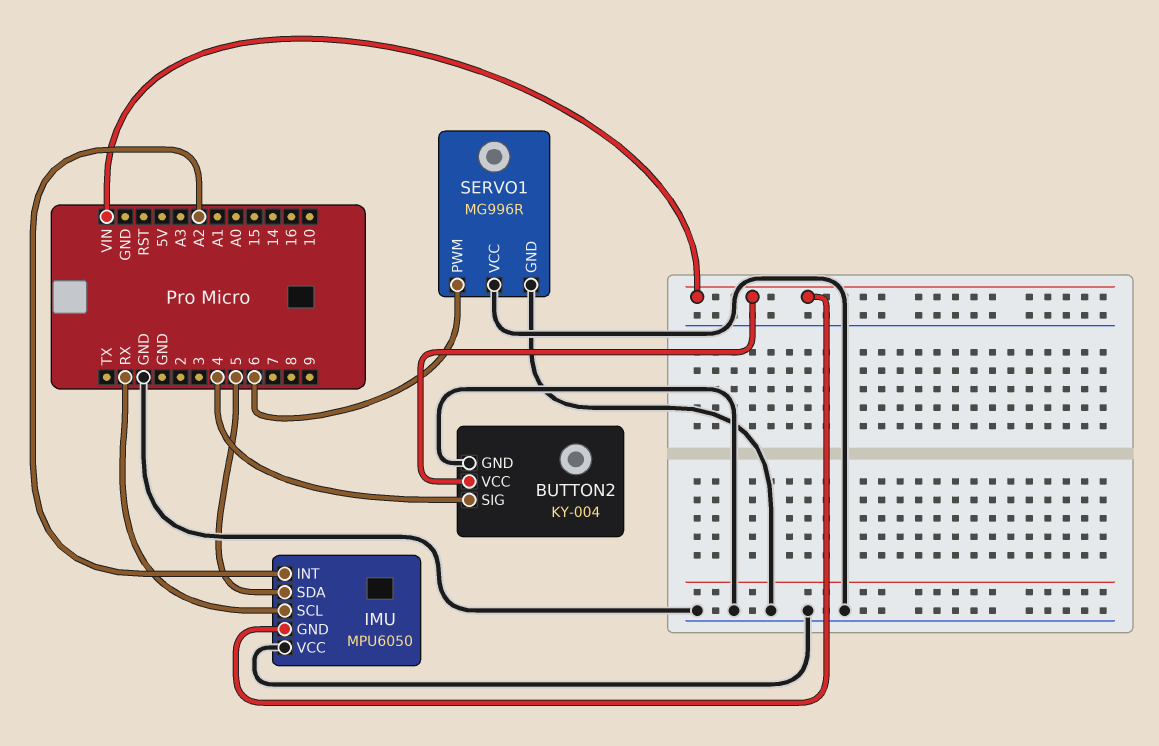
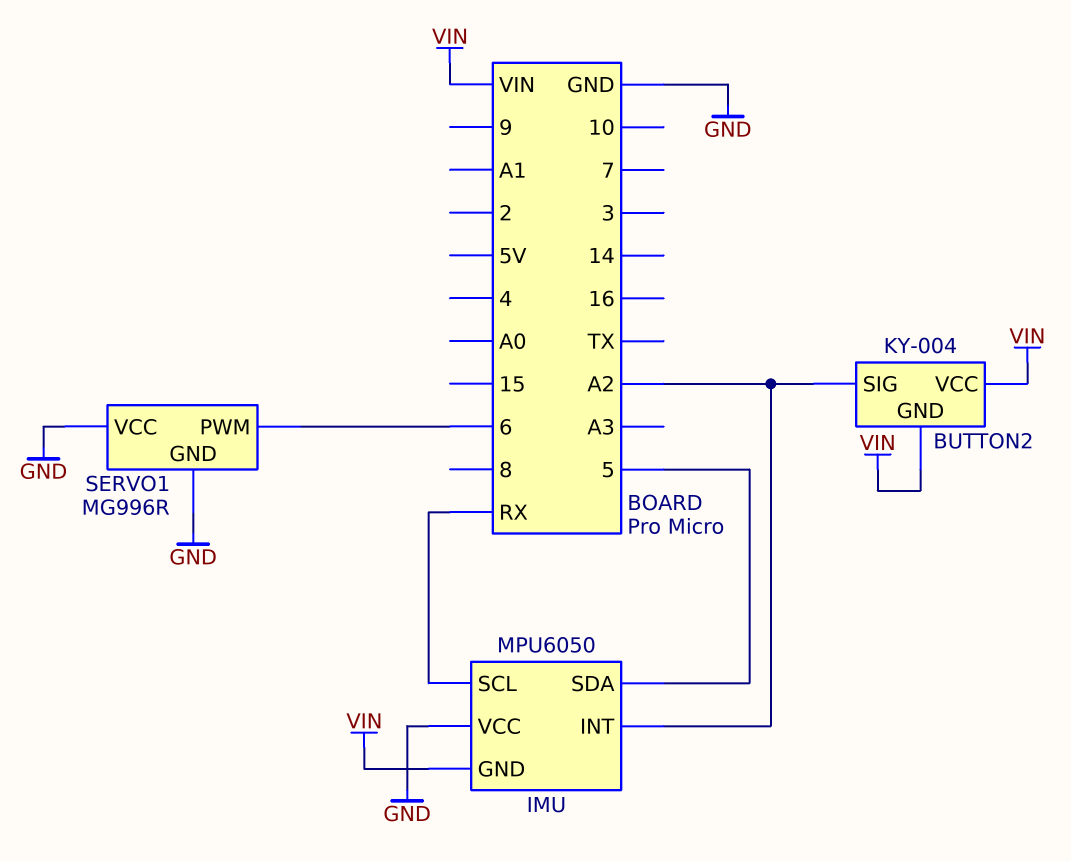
BUTTON2 pin GND: GND -> VIN
BUTTON2 pin SIG: 4 -> A2

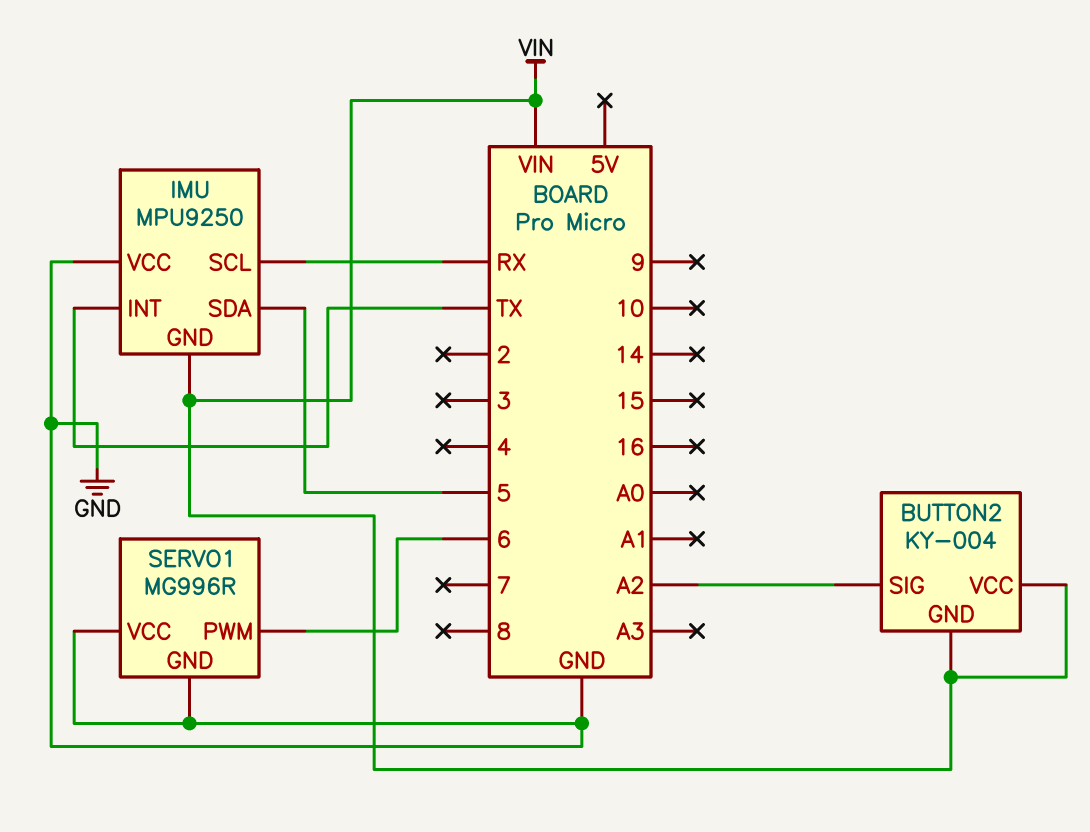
IMU: MPU6050 -> MPU9250
IMU pin INT: A2 -> TX

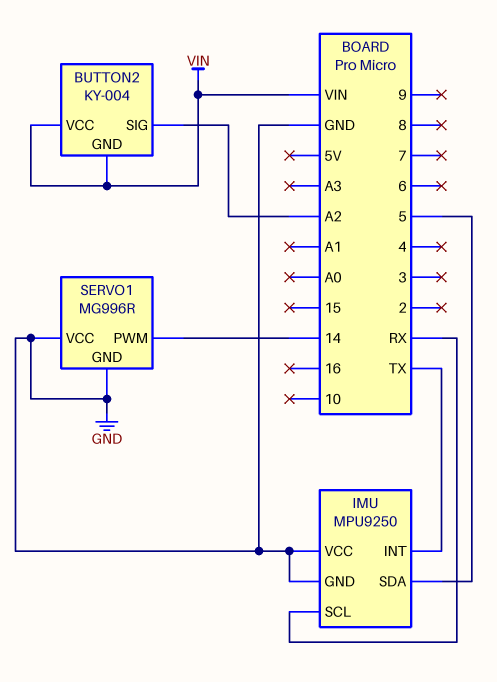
IMU pin GND: VIN -> GND
SERVO1 pin PWM: 6 -> 14

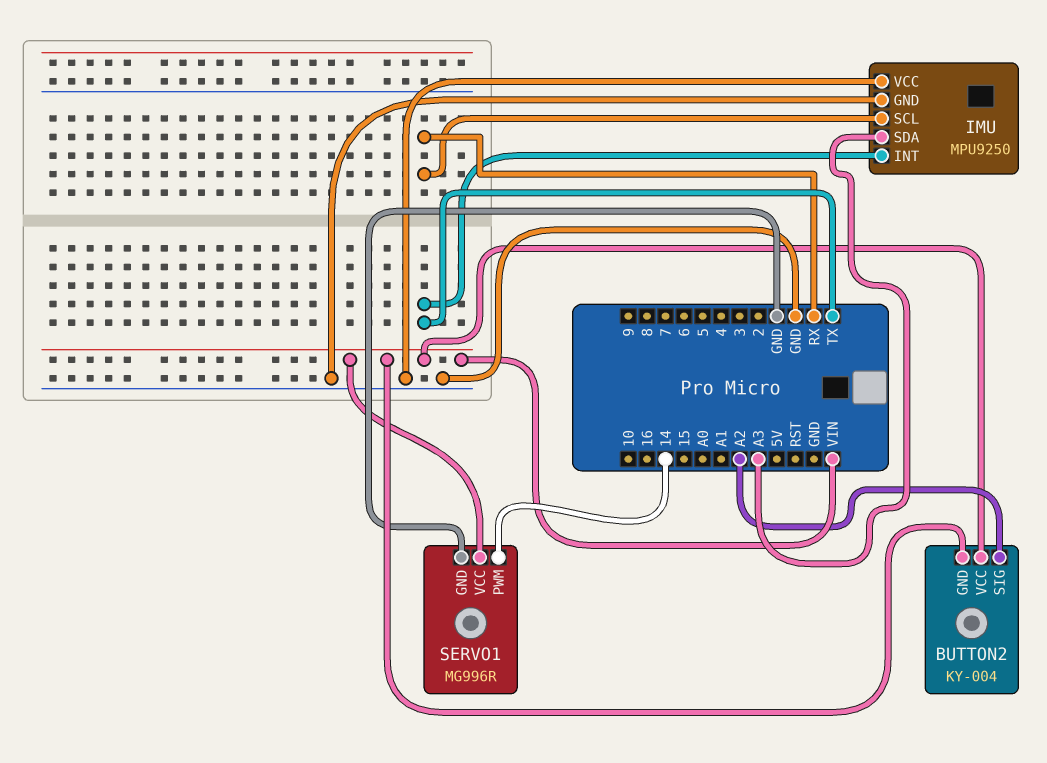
IMU pin SDA: 5 -> A3
SERVO1 pin VCC: GND -> VIN

